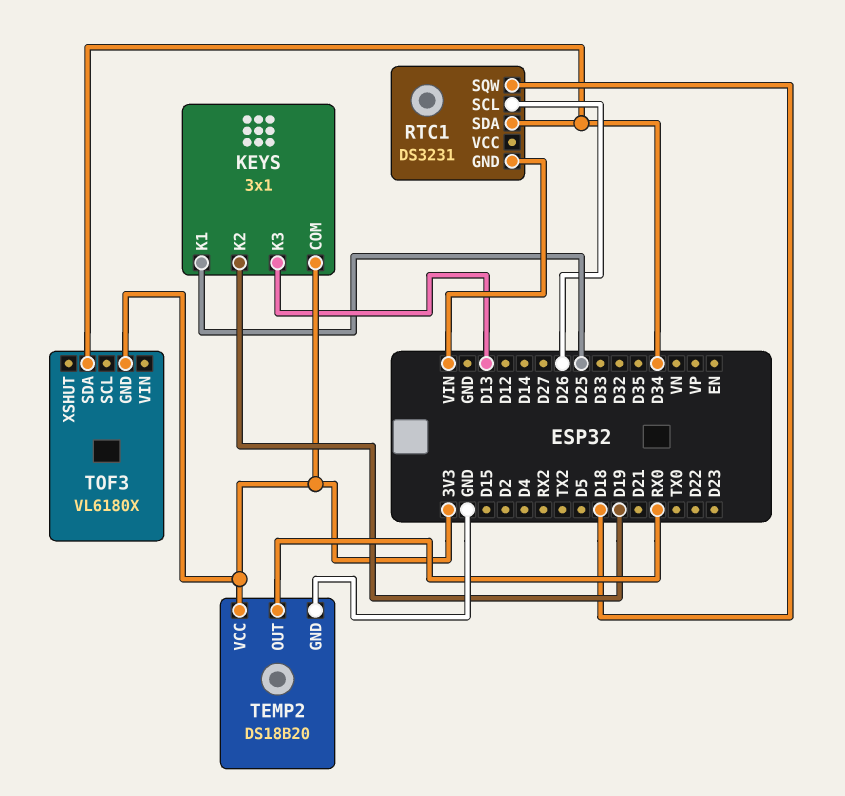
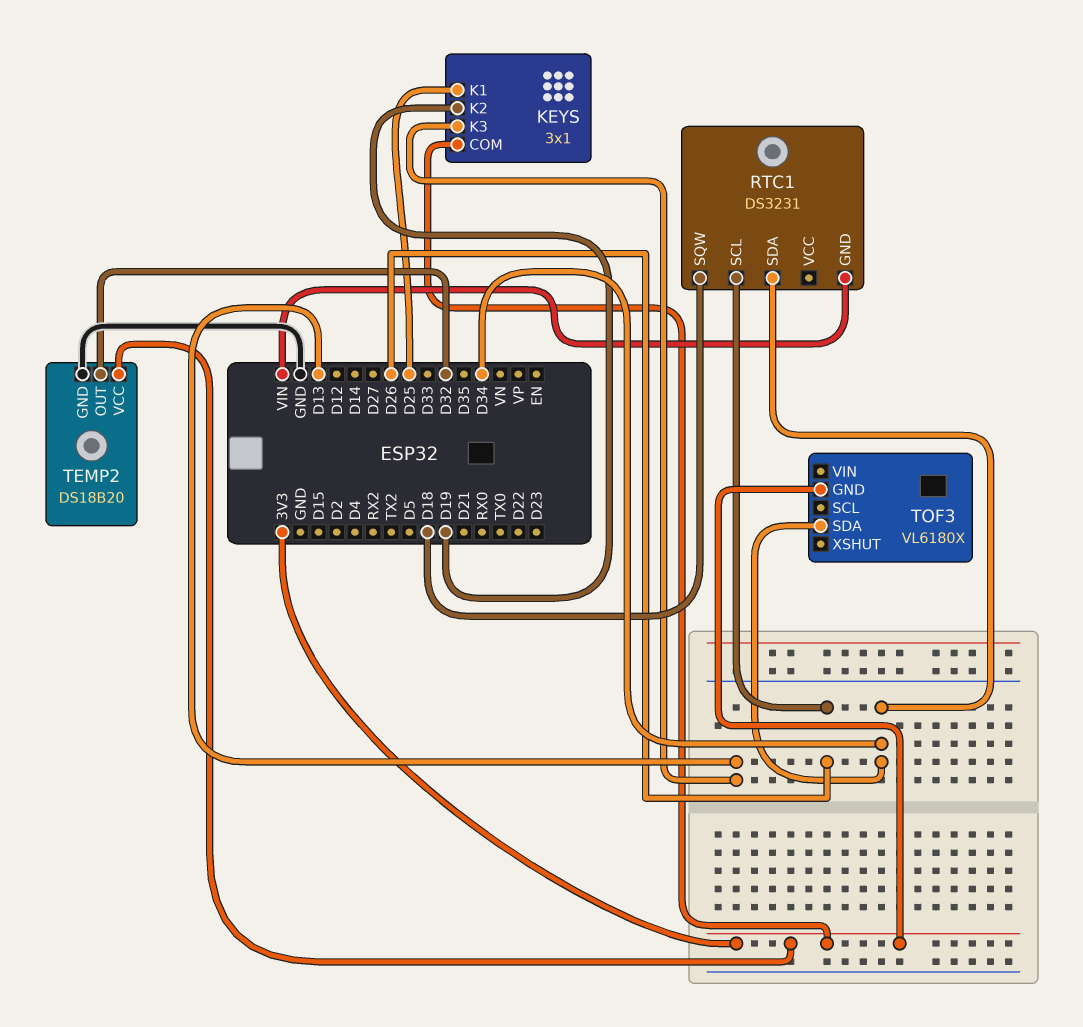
TEMP2 pin OUT: RX0 -> D32

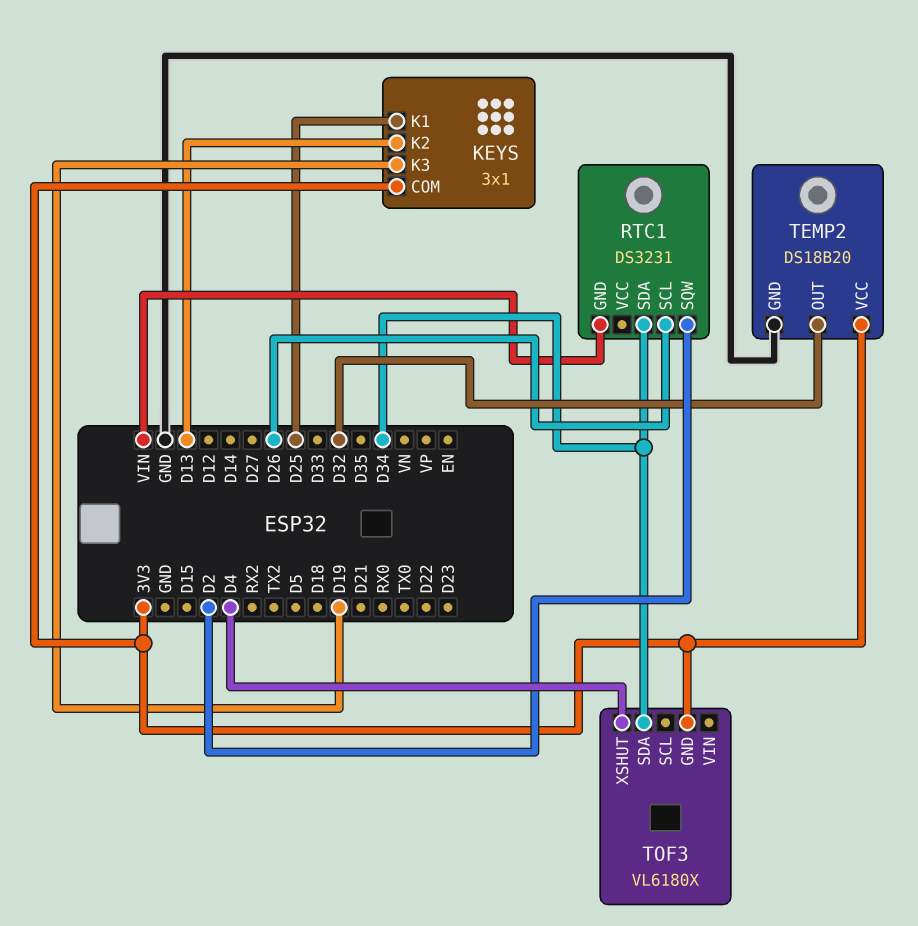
KEYS pin K2: D19 -> D13
KEYS pin K3: D13 -> D19
RTC1 pin SQW: D18 -> D2
TOF3 pin XSHUT: none -> D4

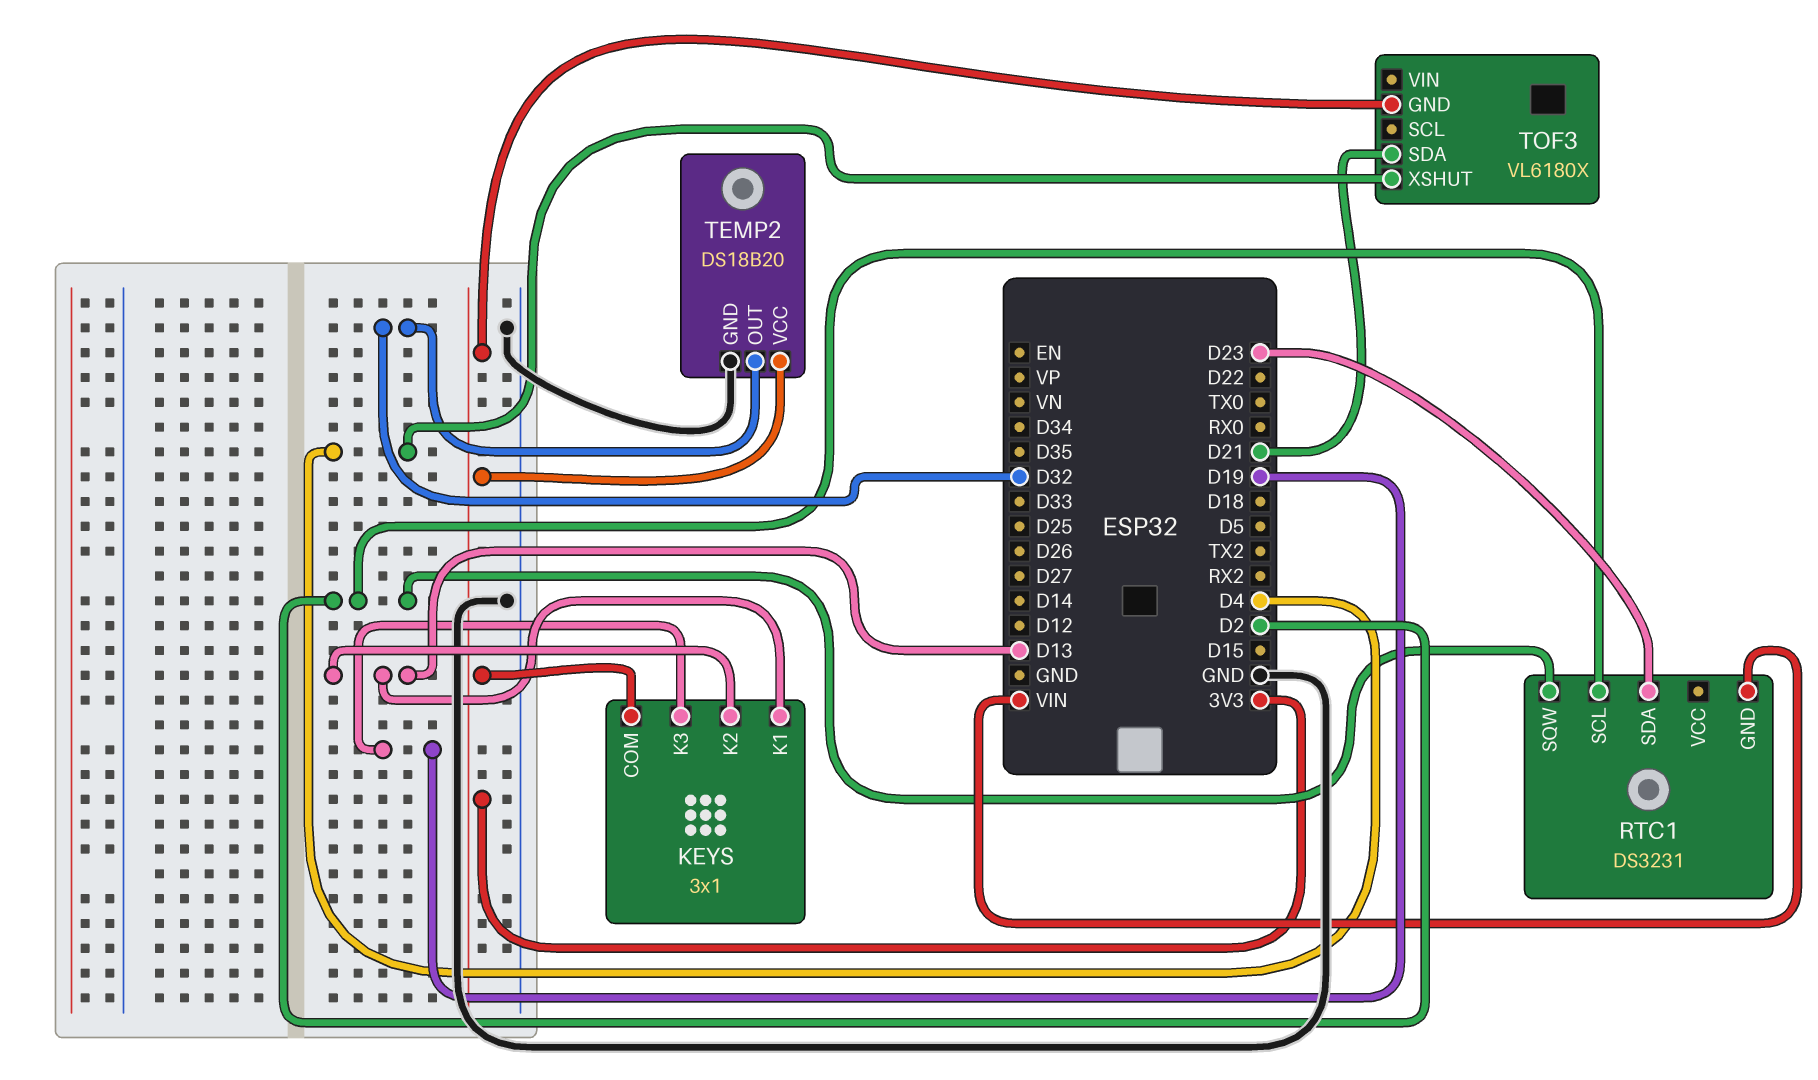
KEYS pin K1: D25 -> D13
RTC1 pin SCL: D26 -> D2
RTC1 pin SDA: D34 -> D23
TOF3 pin SDA: D34 -> D21

